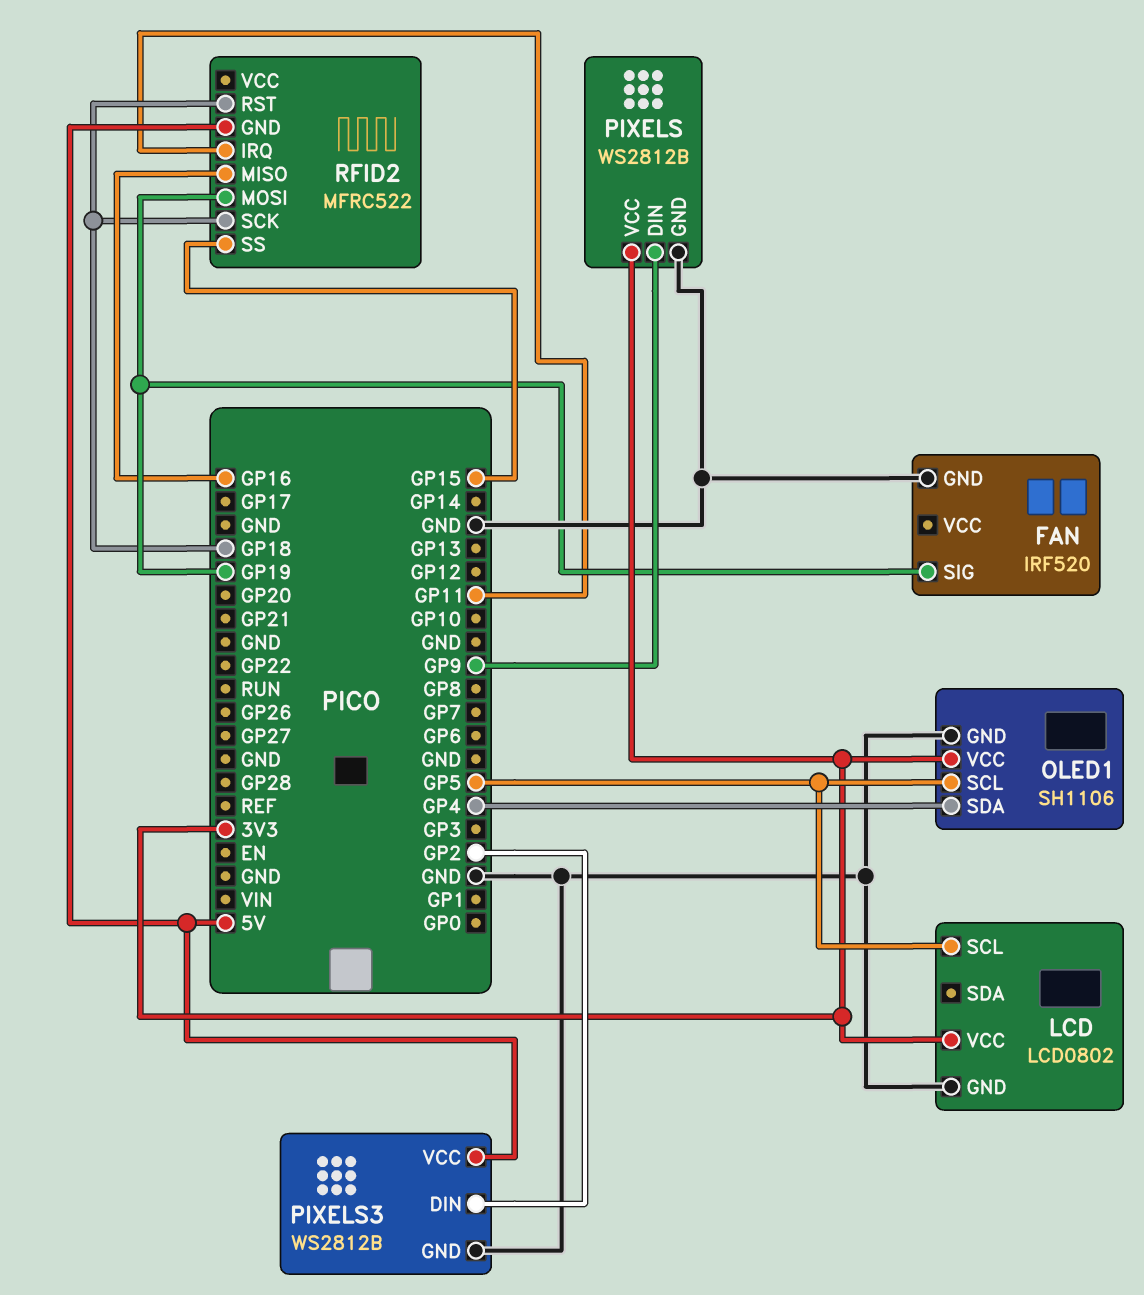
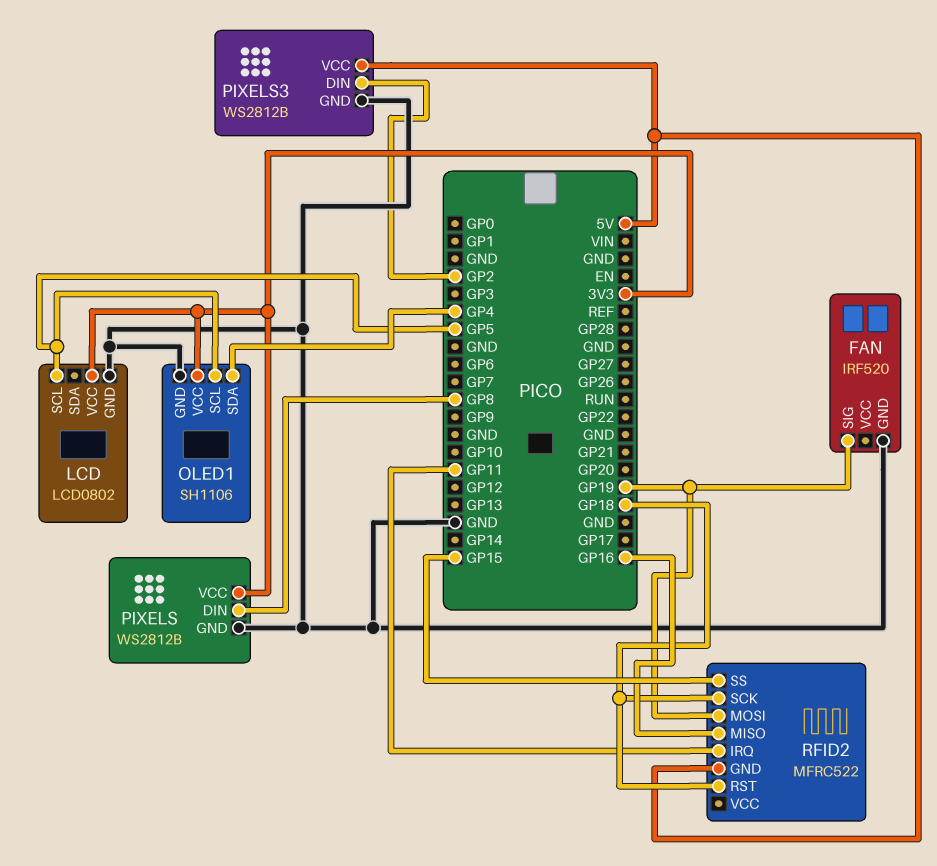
PIXELS pin DIN: GP9 -> GP8

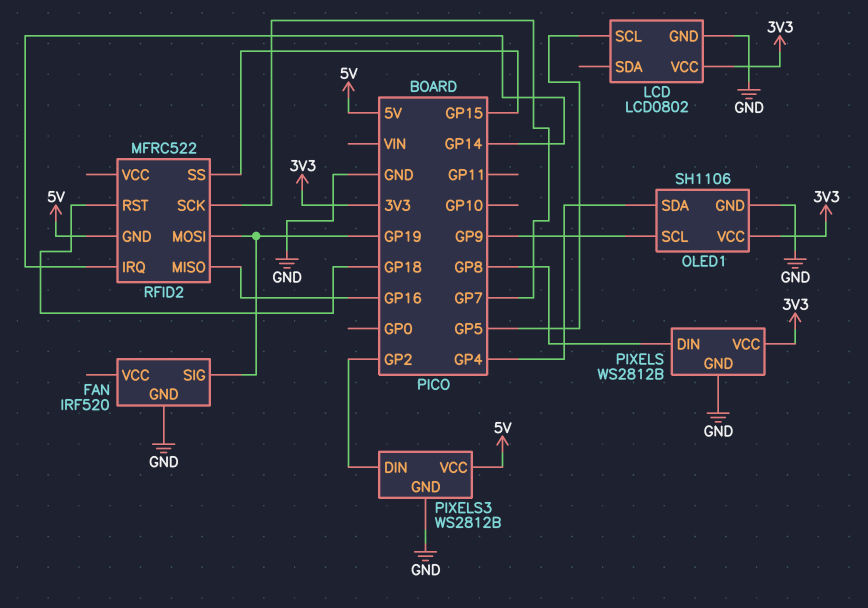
OLED1 pin SCL: GP5 -> GP9
RFID2 pin IRQ: GP11 -> GP14
RFID2 pin SCK: GP18 -> GP7

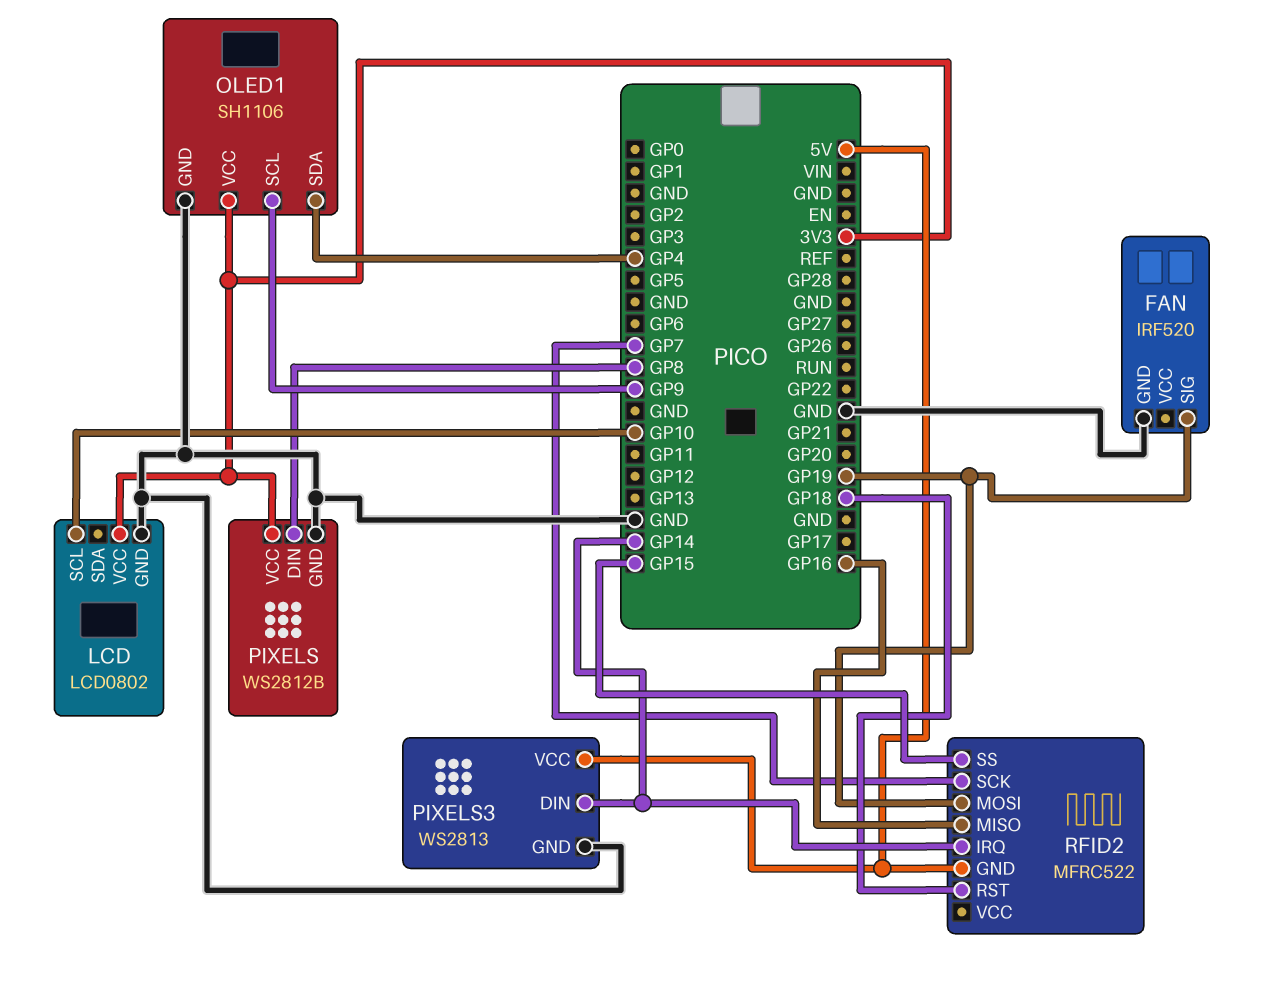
LCD pin SCL: GP5 -> GP10
PIXELS3: WS2812B -> WS2813
PIXELS3 pin DIN: GP2 -> GP14

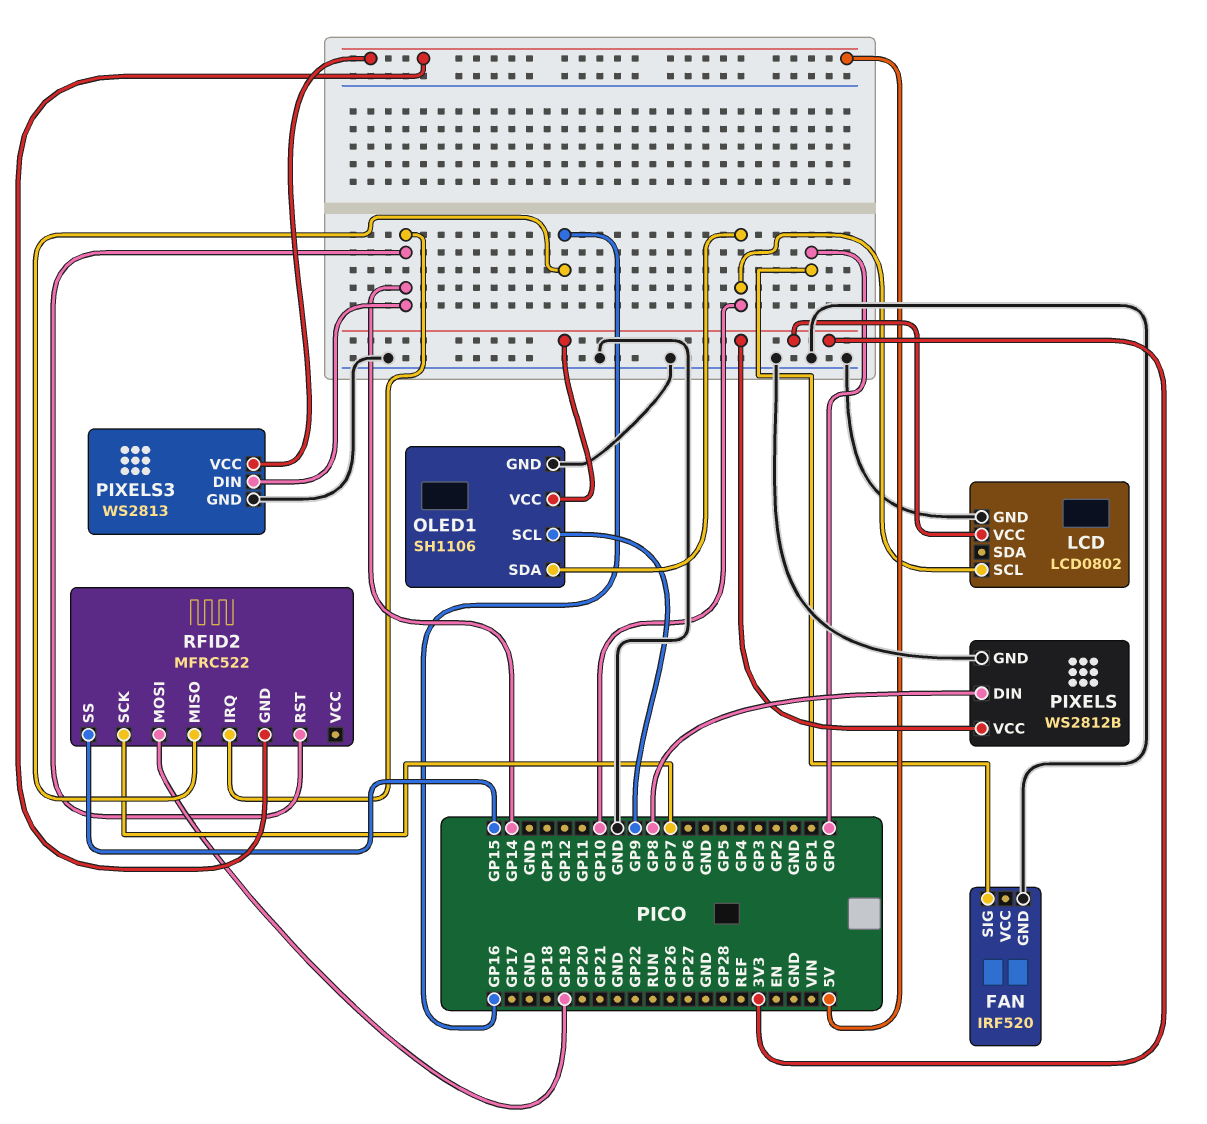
FAN pin SIG: GP19 -> GP0
OLED1 pin SDA: GP4 -> GP10
RFID2 pin RST: GP18 -> GP14

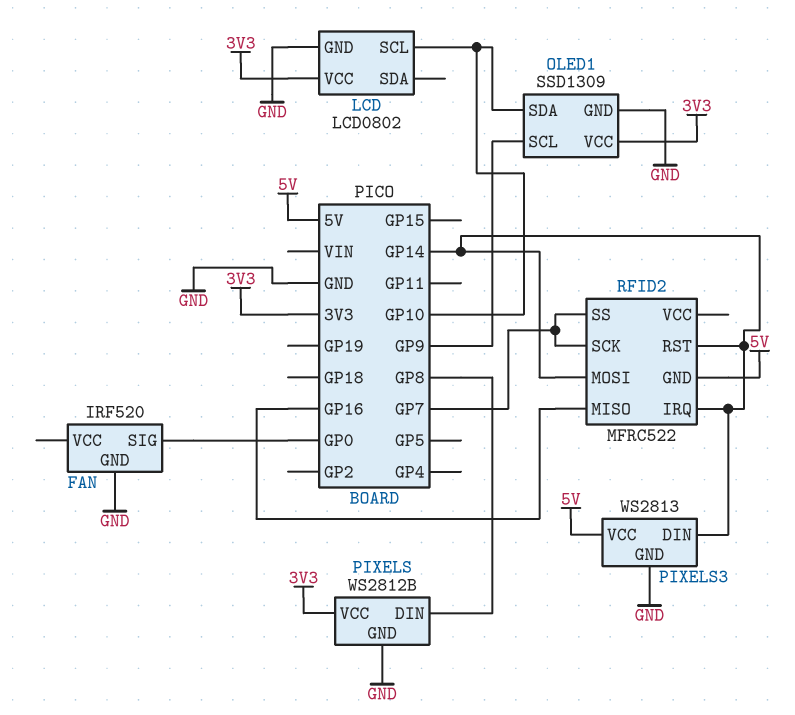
OLED1: SH1106 -> SSD1309
RFID2 pin MOSI: GP19 -> GP14
RFID2 pin SS: GP15 -> GP7

